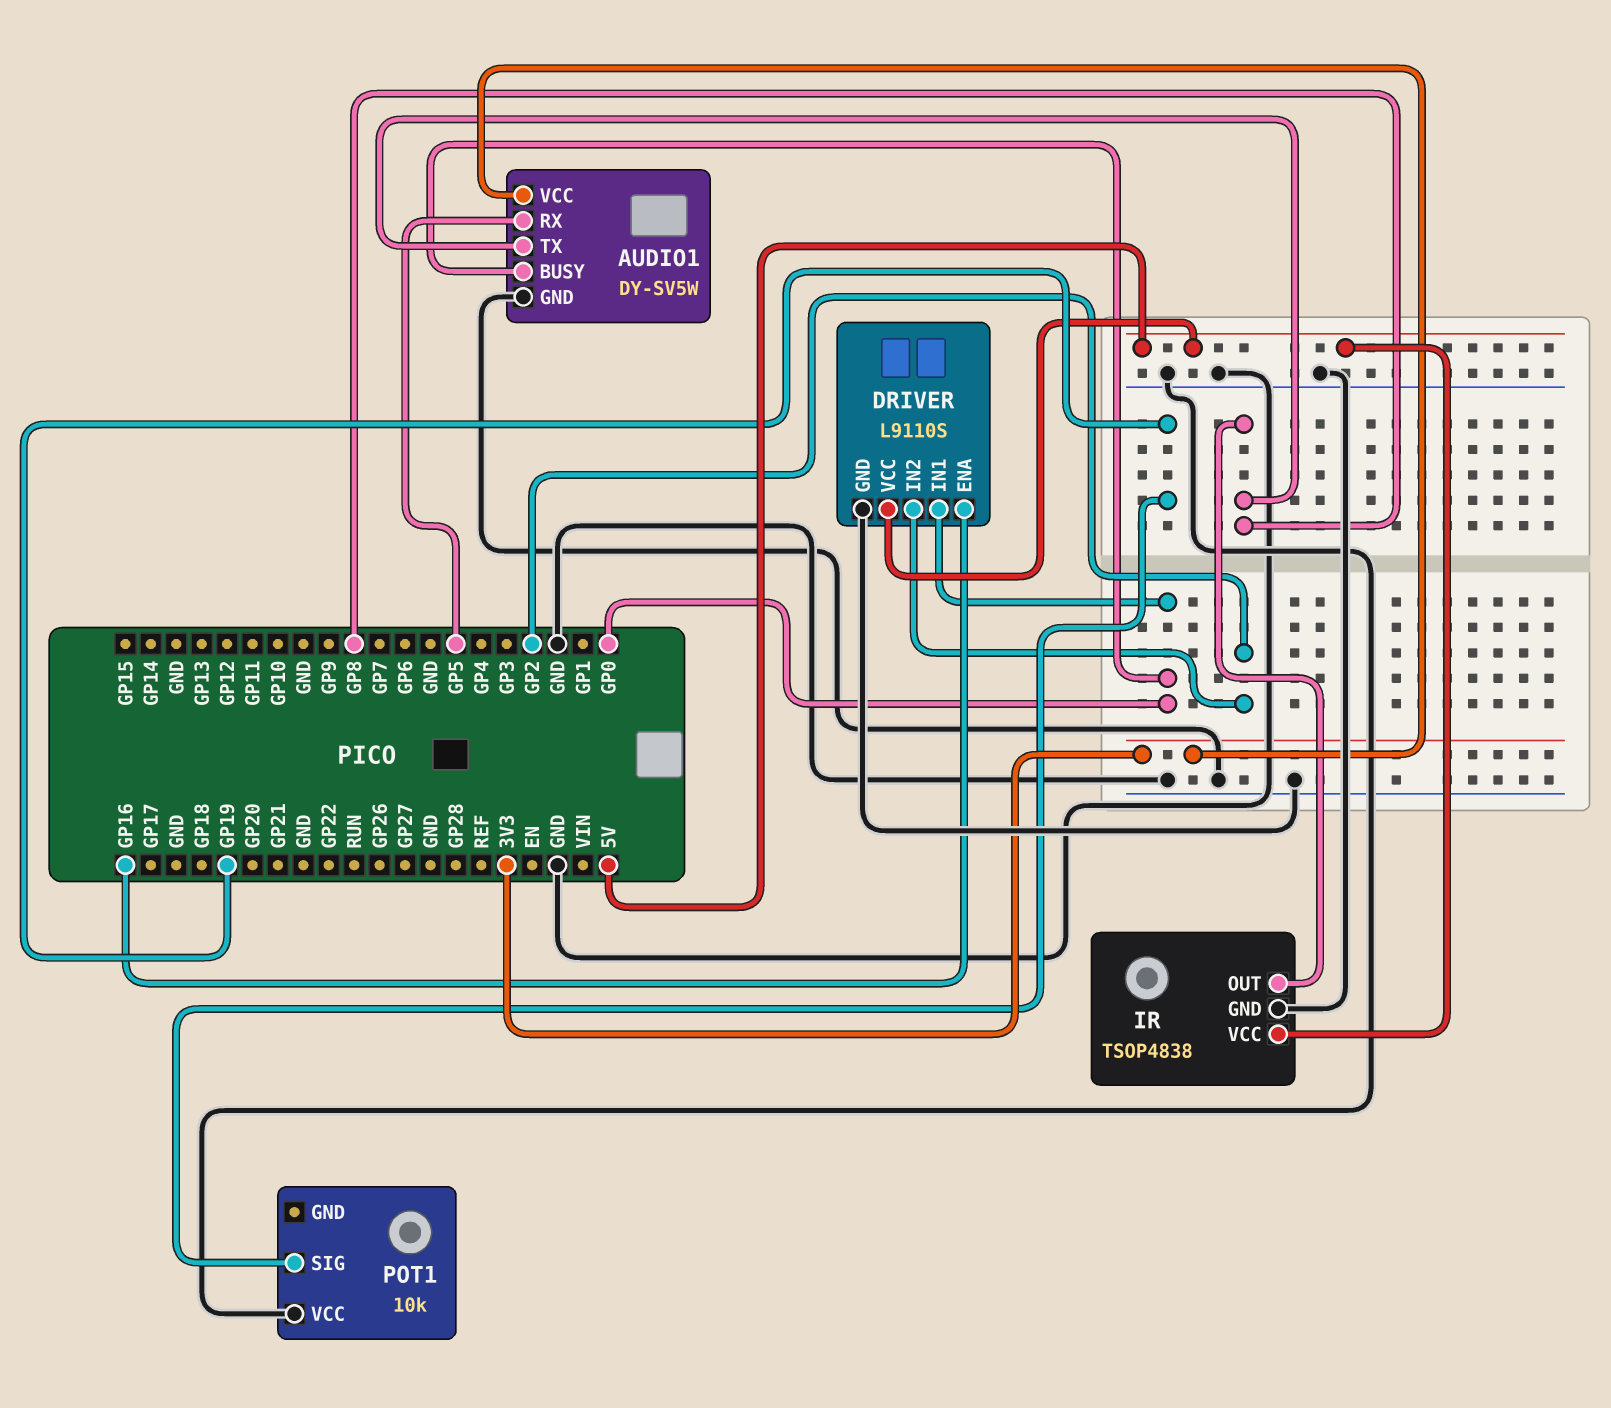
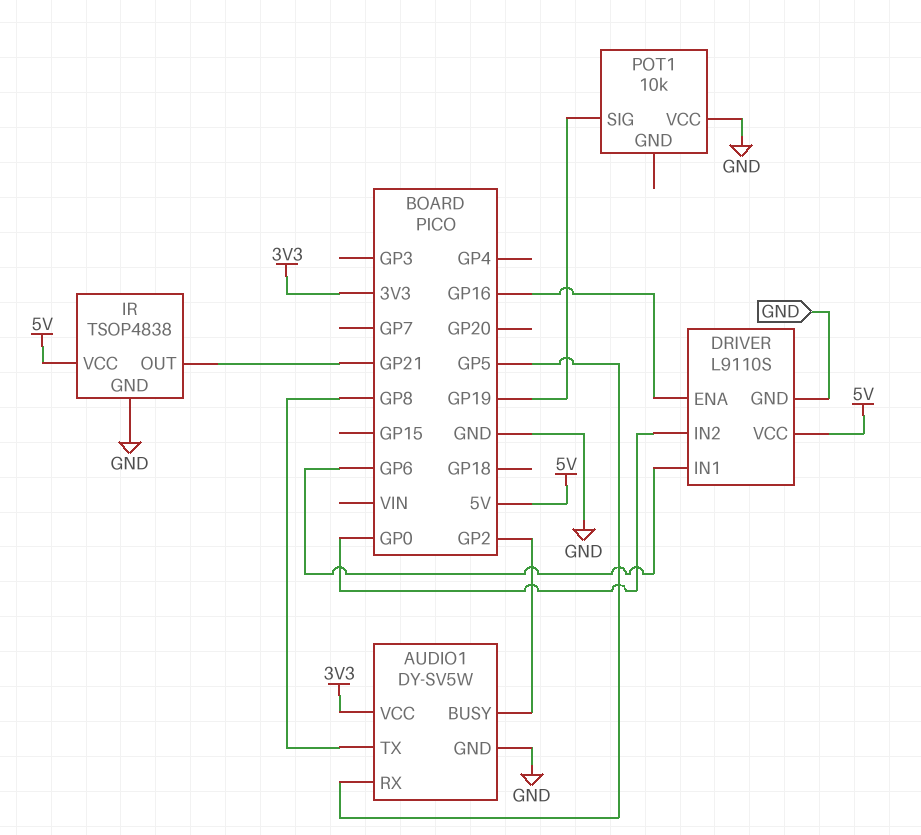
AUDIO1 pin BUSY: GP0 -> GP2
DRIVER pin IN1: GP0 -> GP6
DRIVER pin IN2: GP2 -> GP0
IR pin OUT: GP8 -> GP21

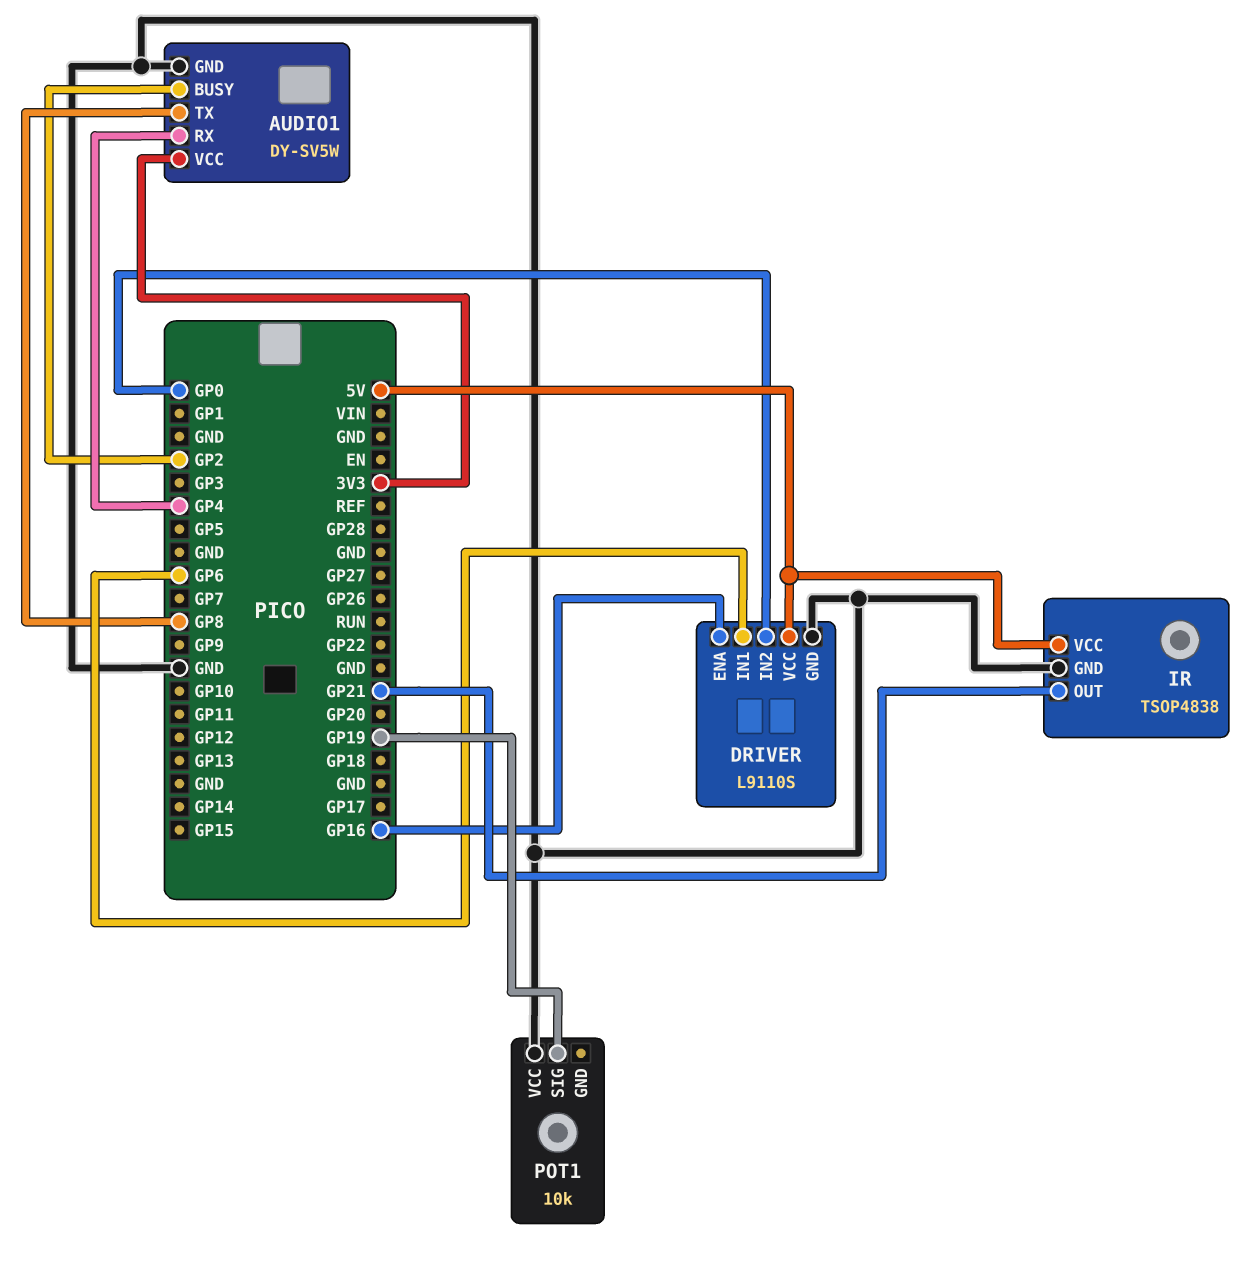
AUDIO1 pin RX: GP5 -> GP4

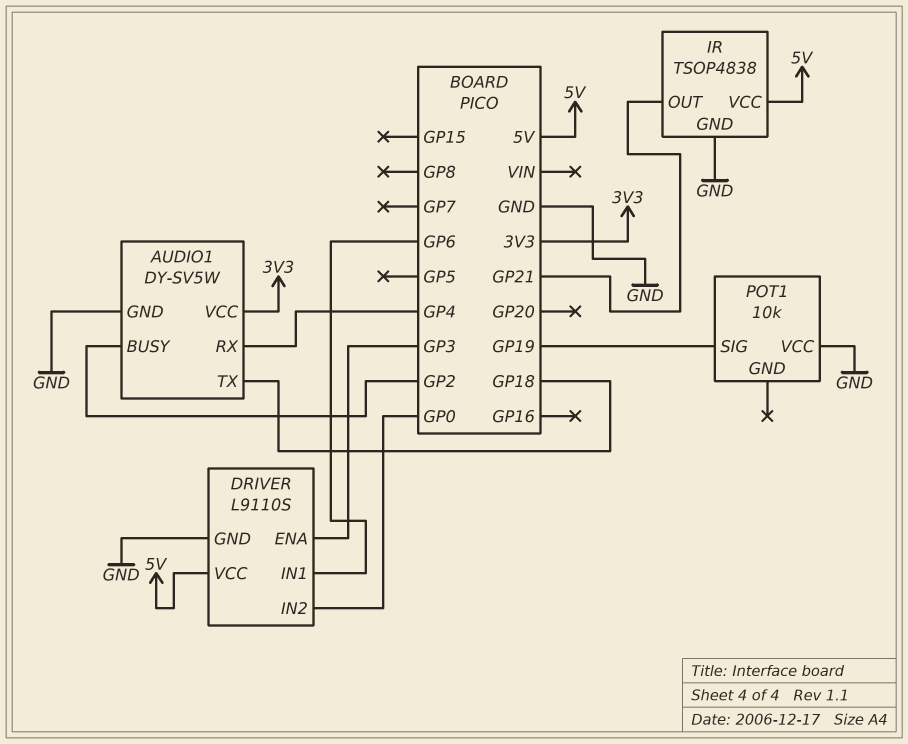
AUDIO1 pin TX: GP8 -> GP18
DRIVER pin ENA: GP16 -> GP3

